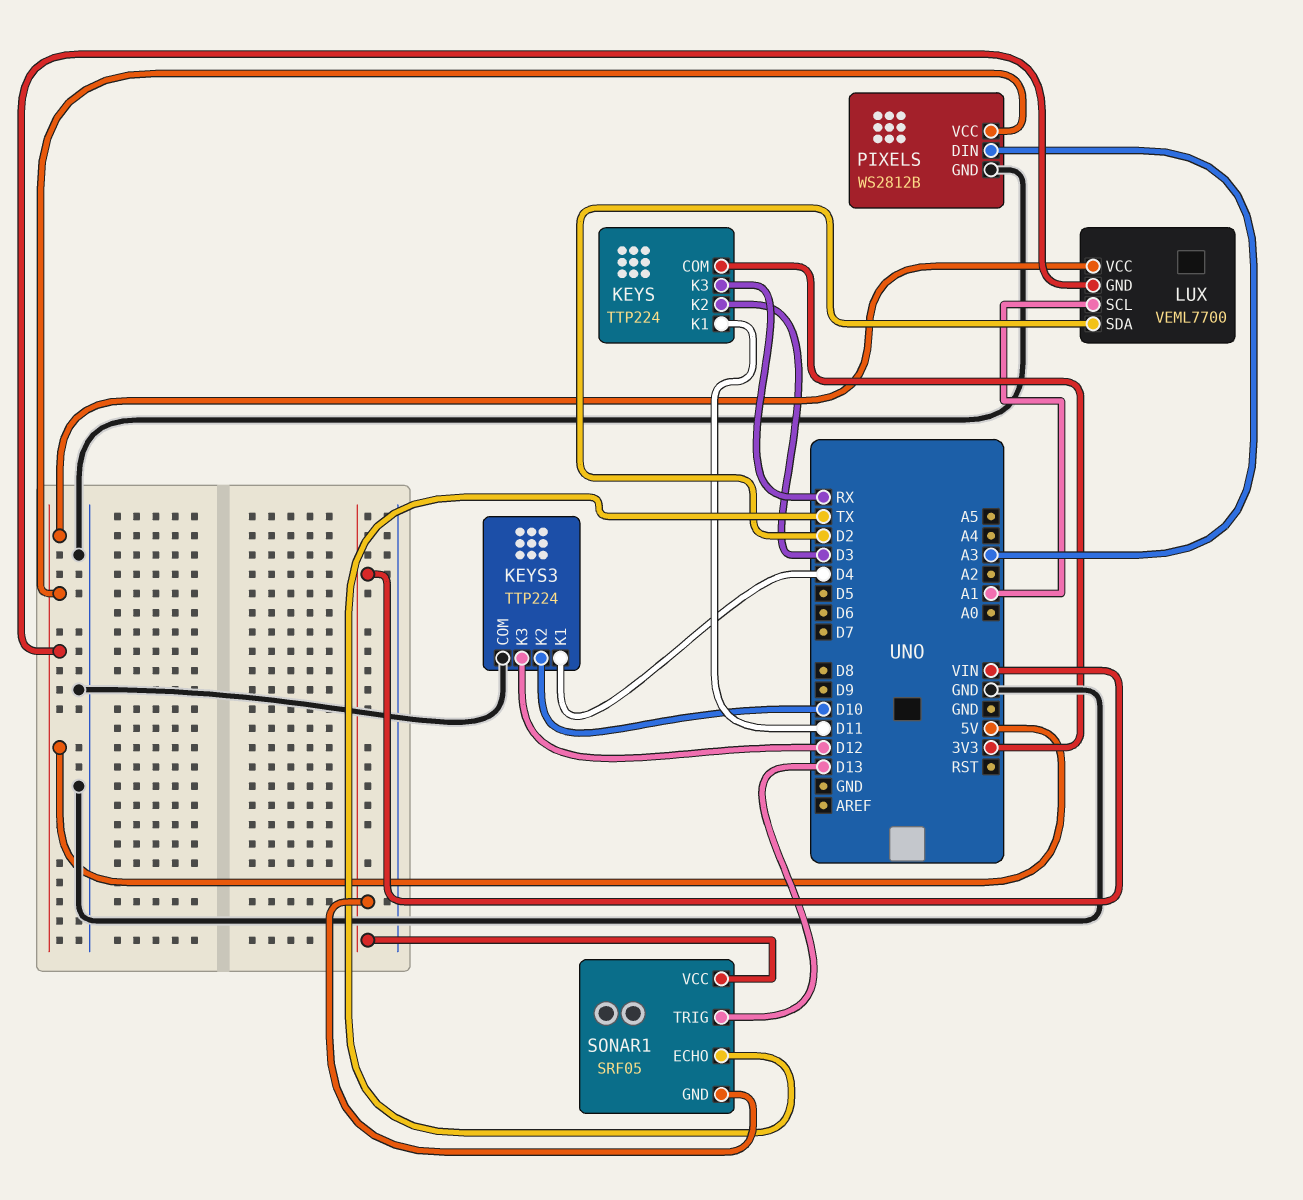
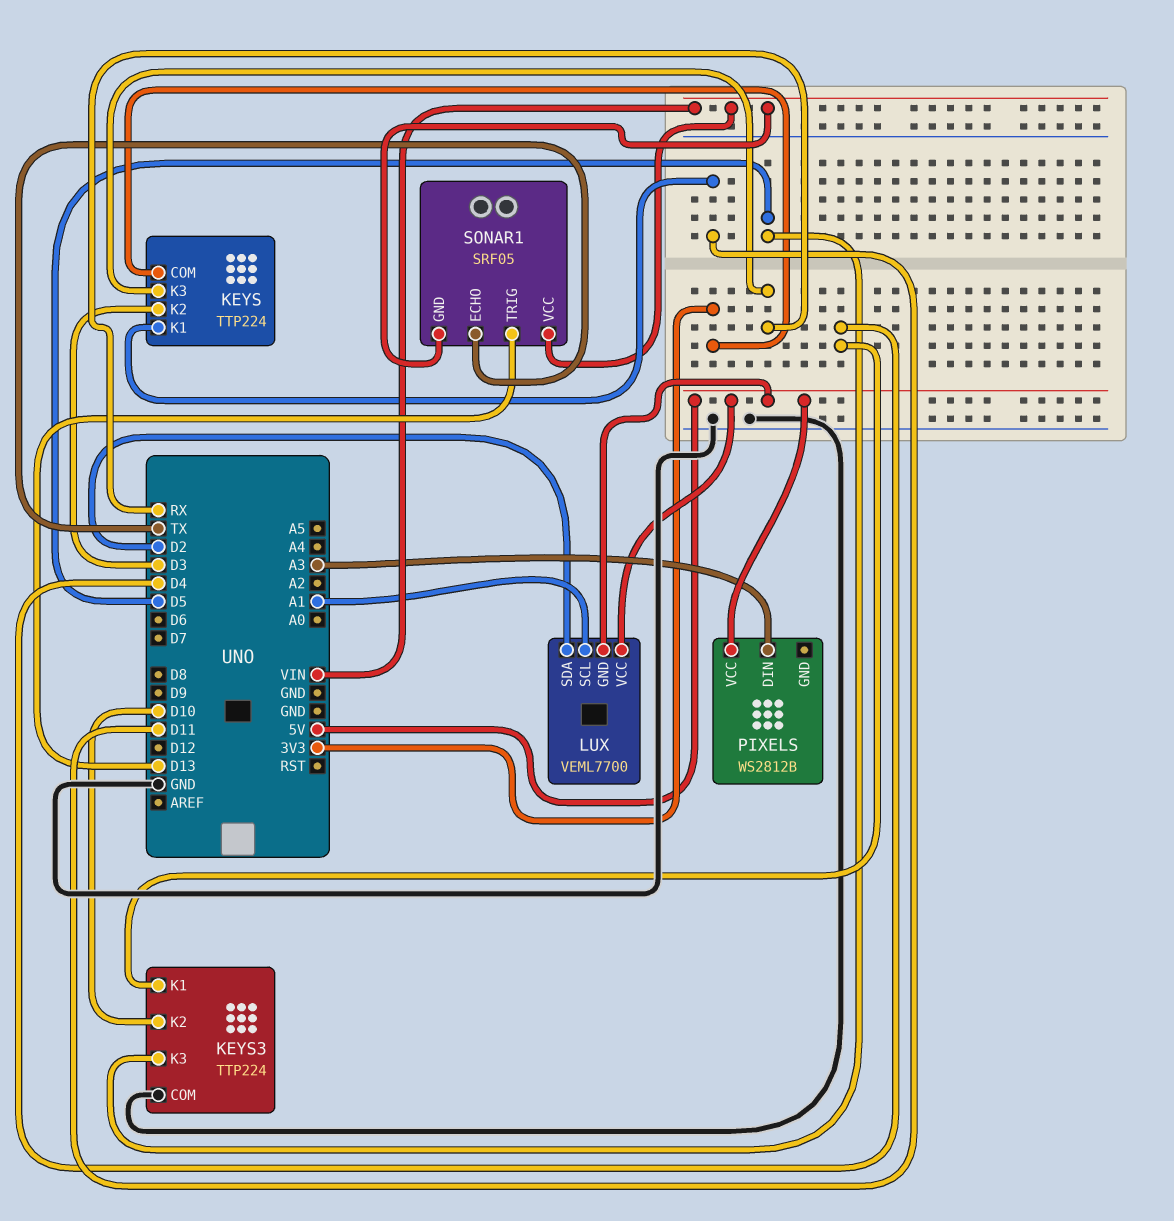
KEYS3 pin K3: D12 -> D5
PIXELS pin GND: GND -> none

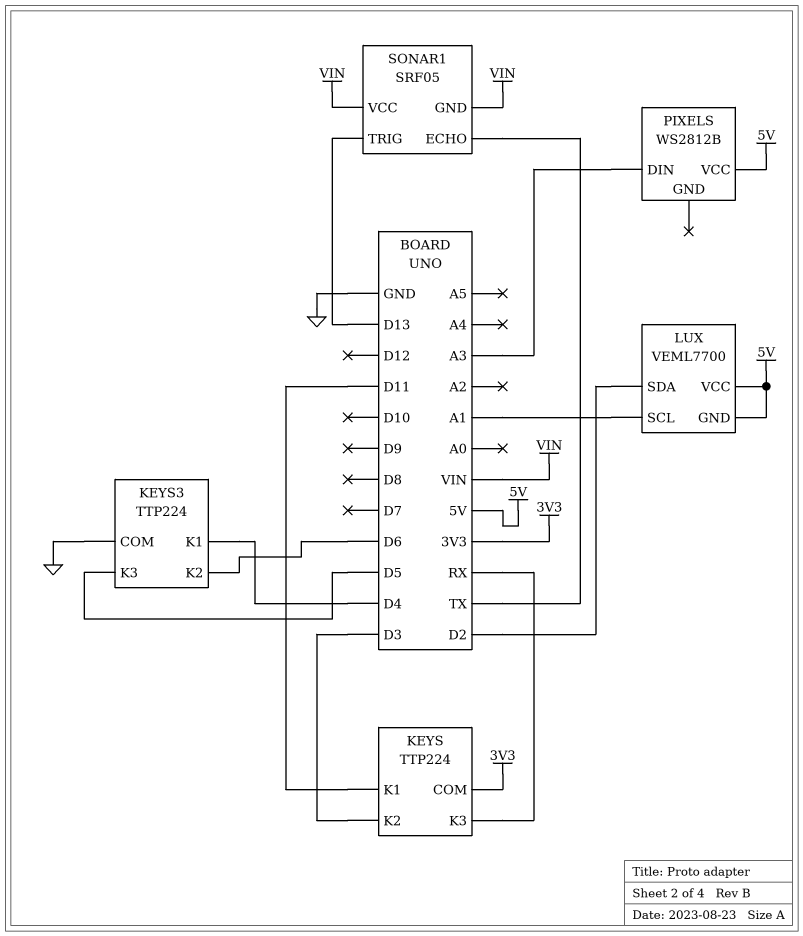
KEYS3 pin K2: D10 -> D6

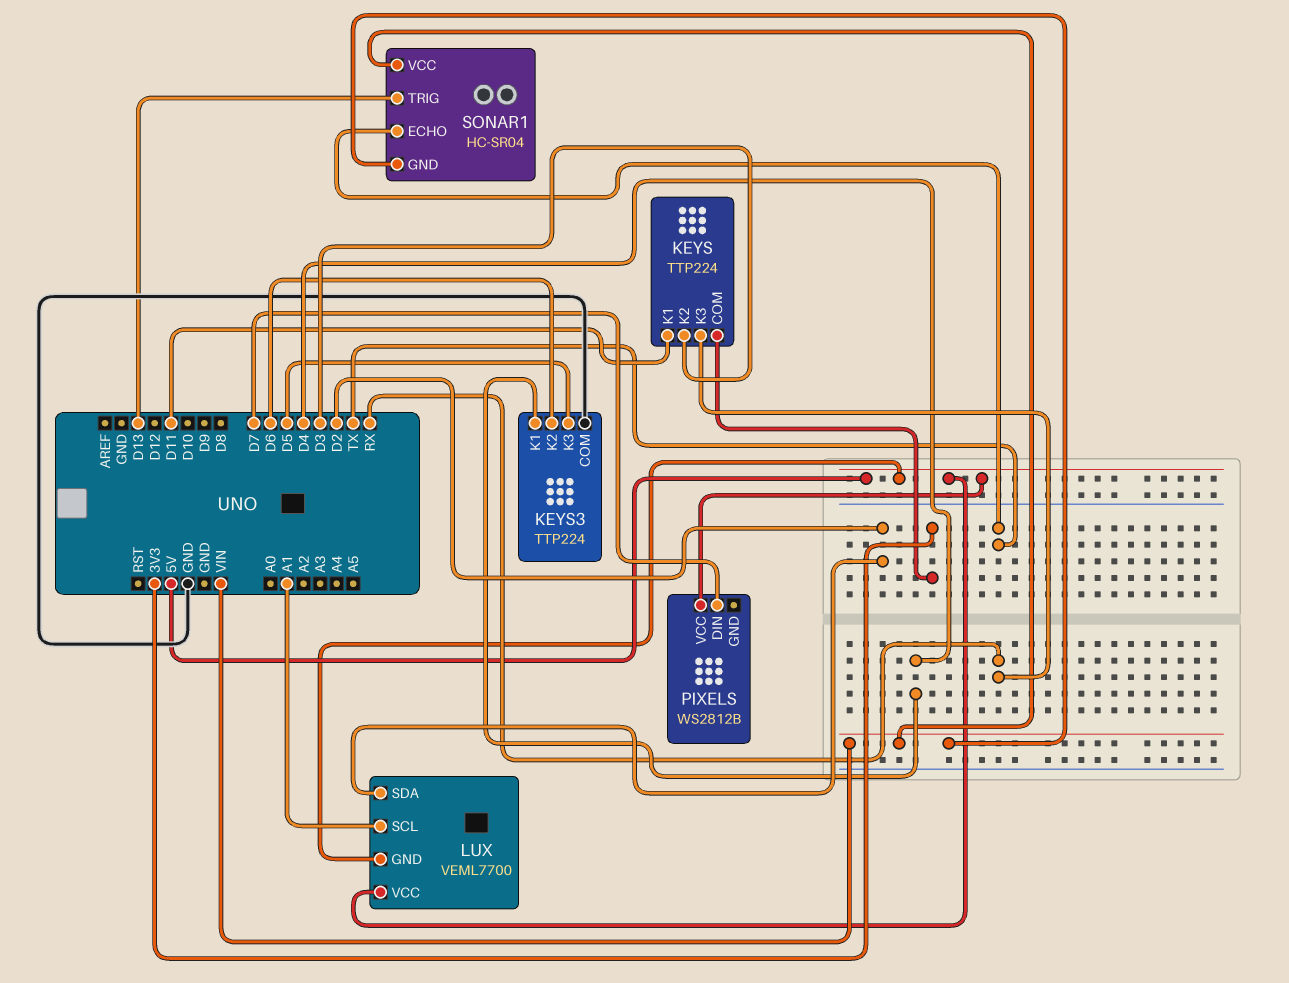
PIXELS pin DIN: A3 -> D7
SONAR1: SRF05 -> HC-SR04

